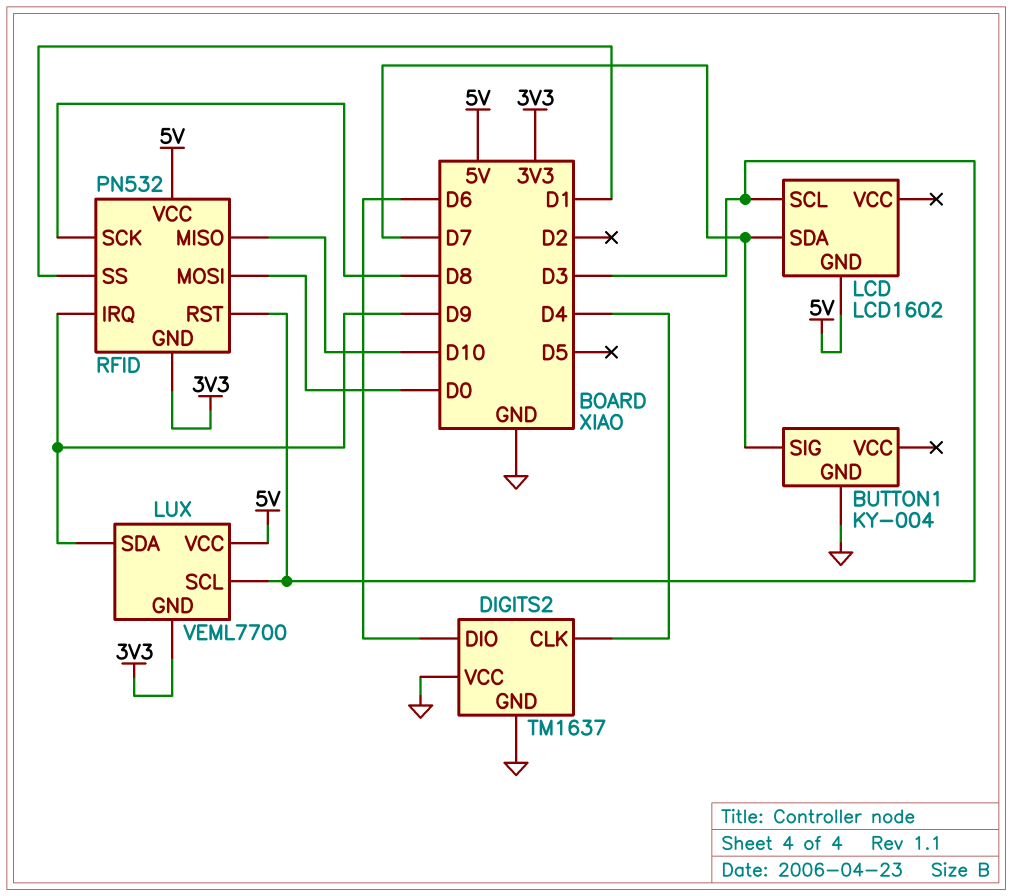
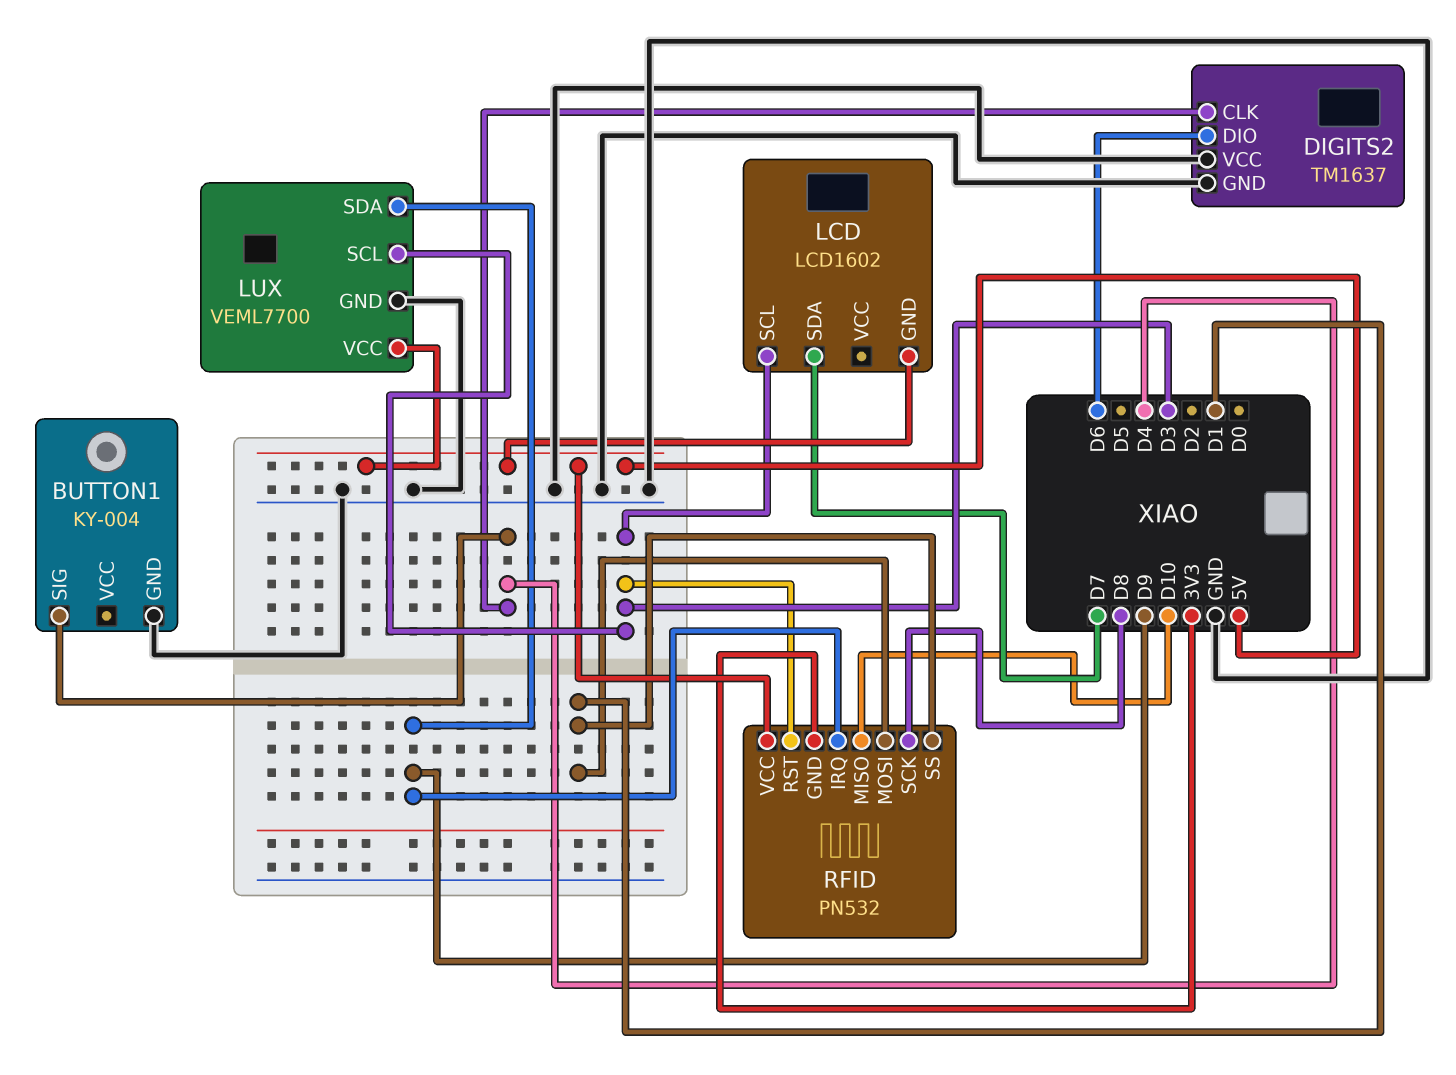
BUTTON1 pin SIG: D7 -> D4
LUX pin GND: 3V3 -> GND
RFID pin MOSI: D0 -> D1

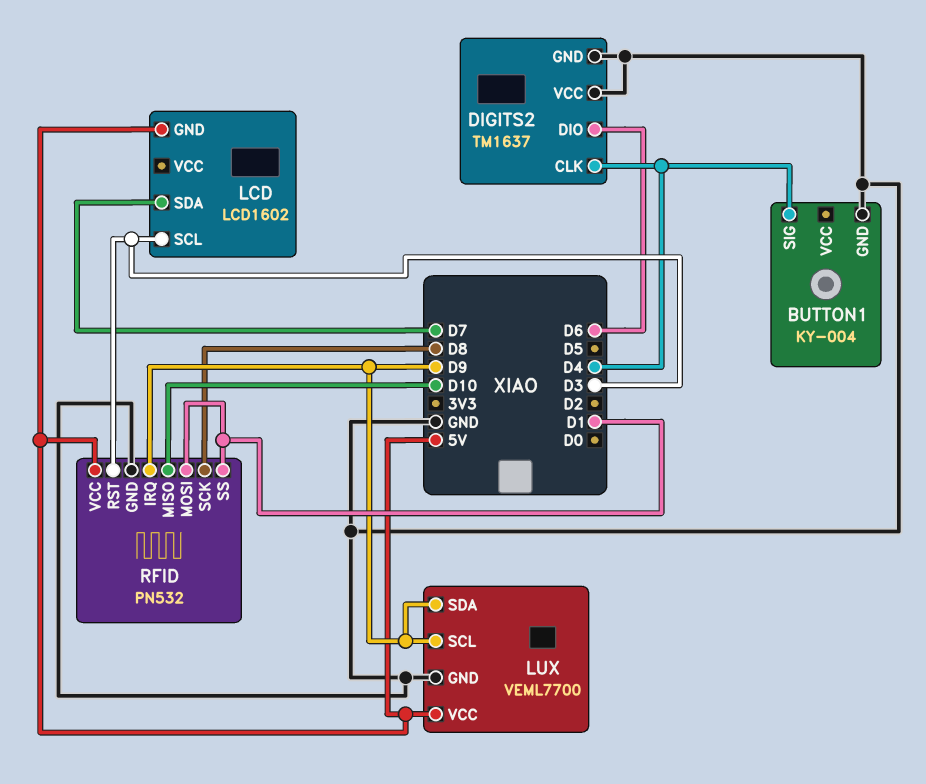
LUX pin SCL: D3 -> D9
RFID pin GND: 3V3 -> GND

